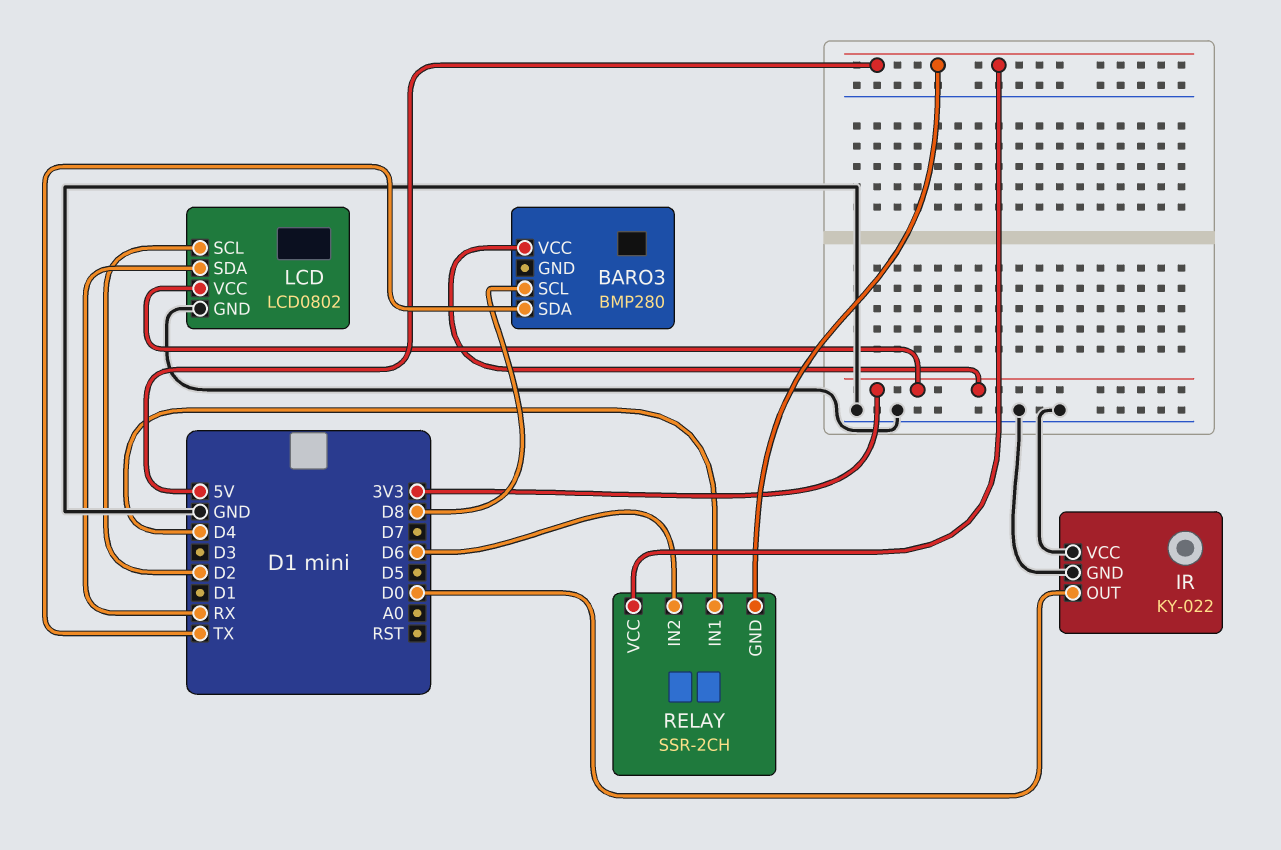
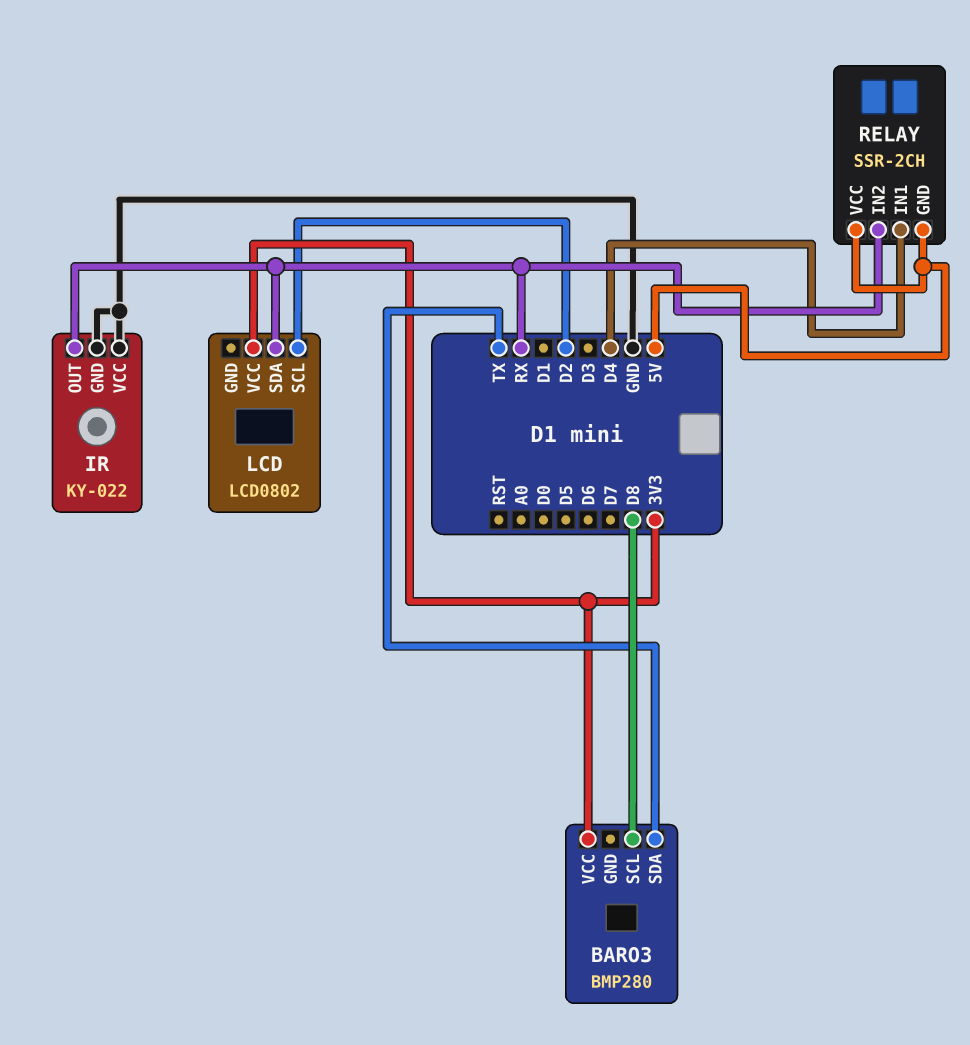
IR pin OUT: D0 -> RX
LCD pin GND: GND -> none
RELAY pin IN2: D6 -> RX

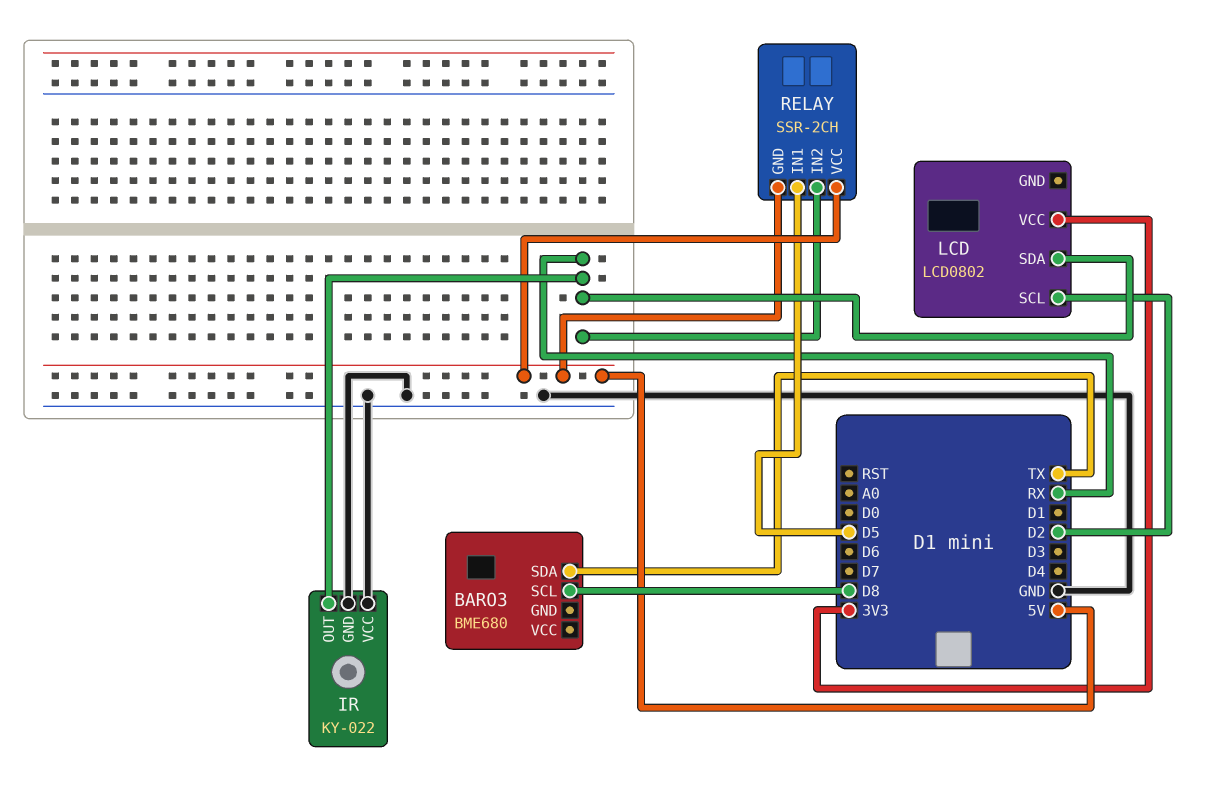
BARO3: BMP280 -> BME680
BARO3 pin VCC: 3V3 -> none
RELAY pin IN1: D4 -> D5

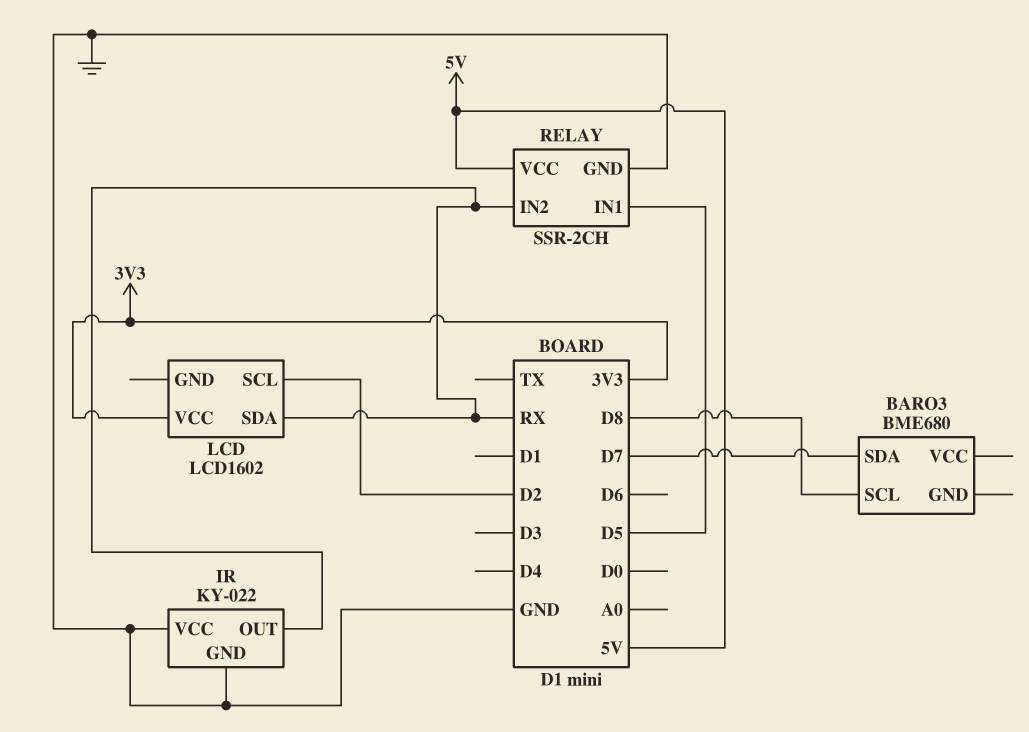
BARO3 pin SDA: TX -> D7
LCD: LCD0802 -> LCD1602
RELAY pin GND: 5V -> GND

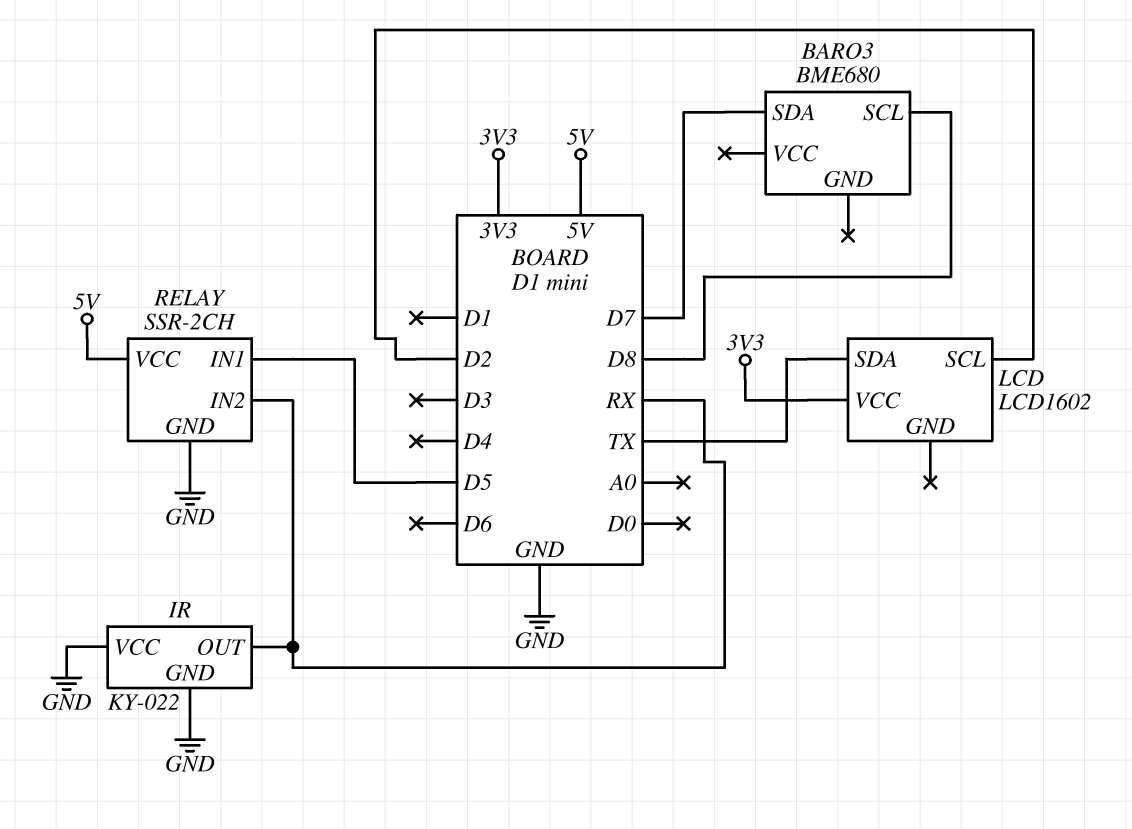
LCD pin SDA: RX -> TX

